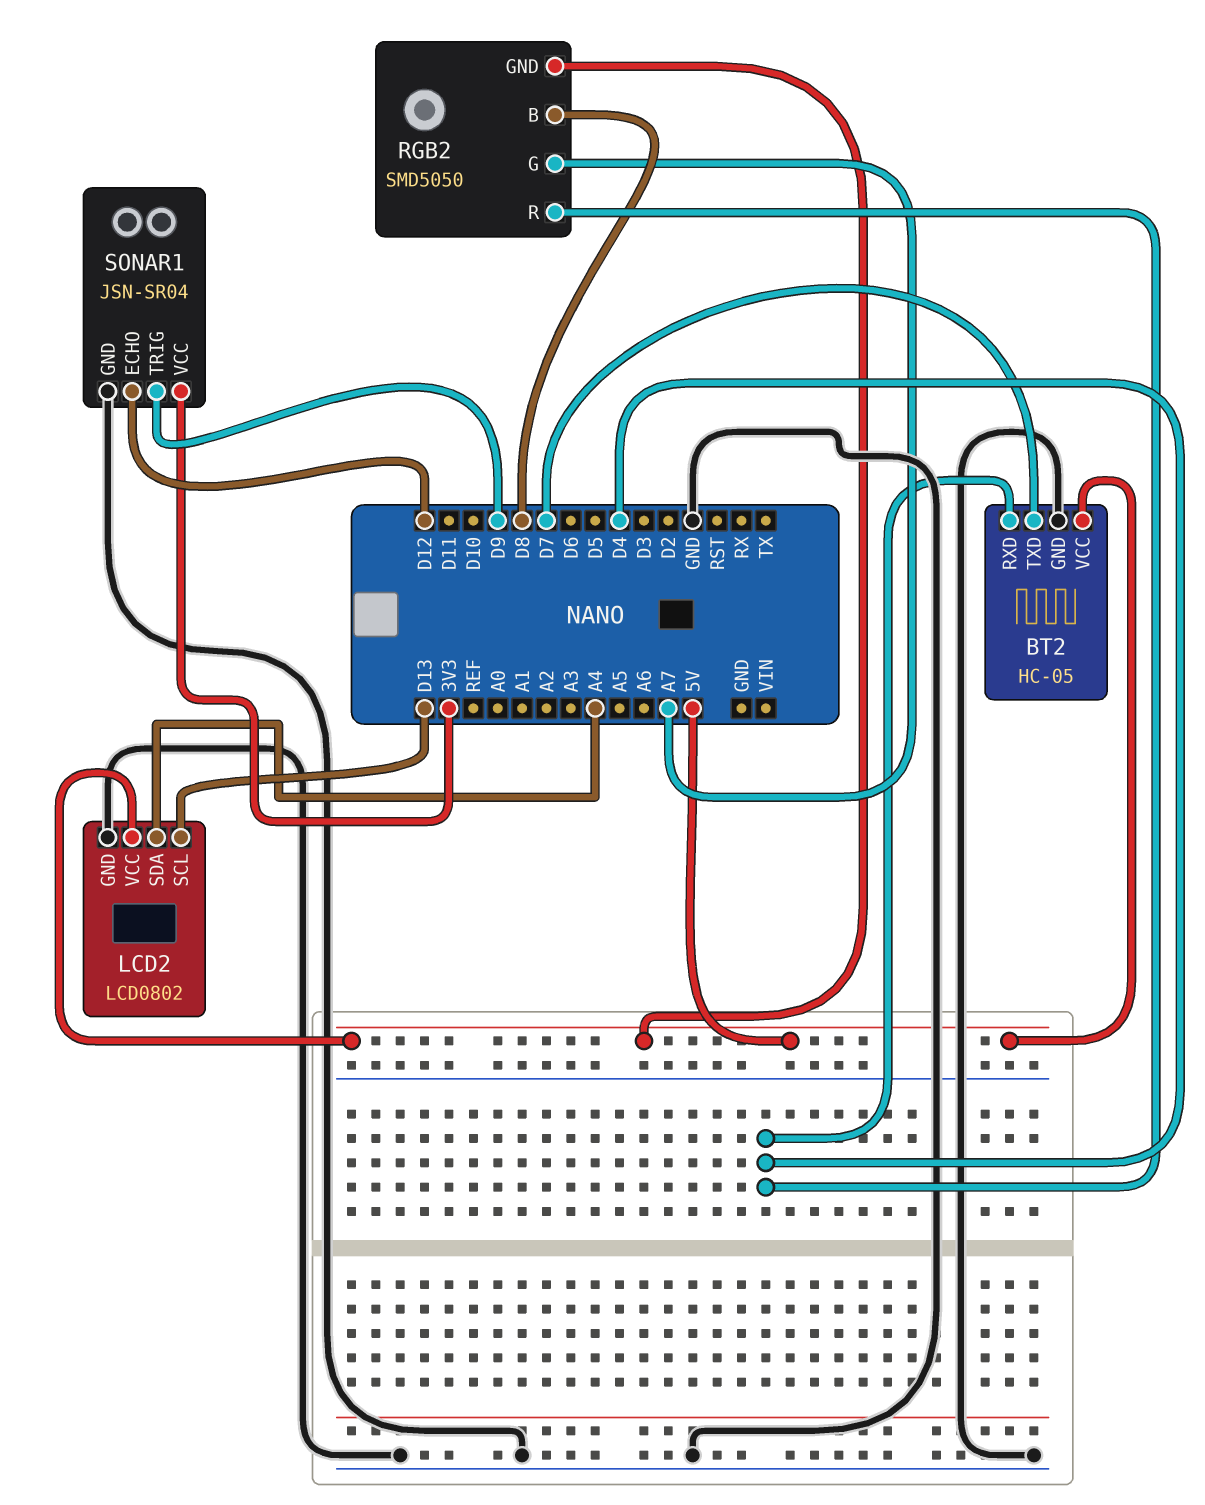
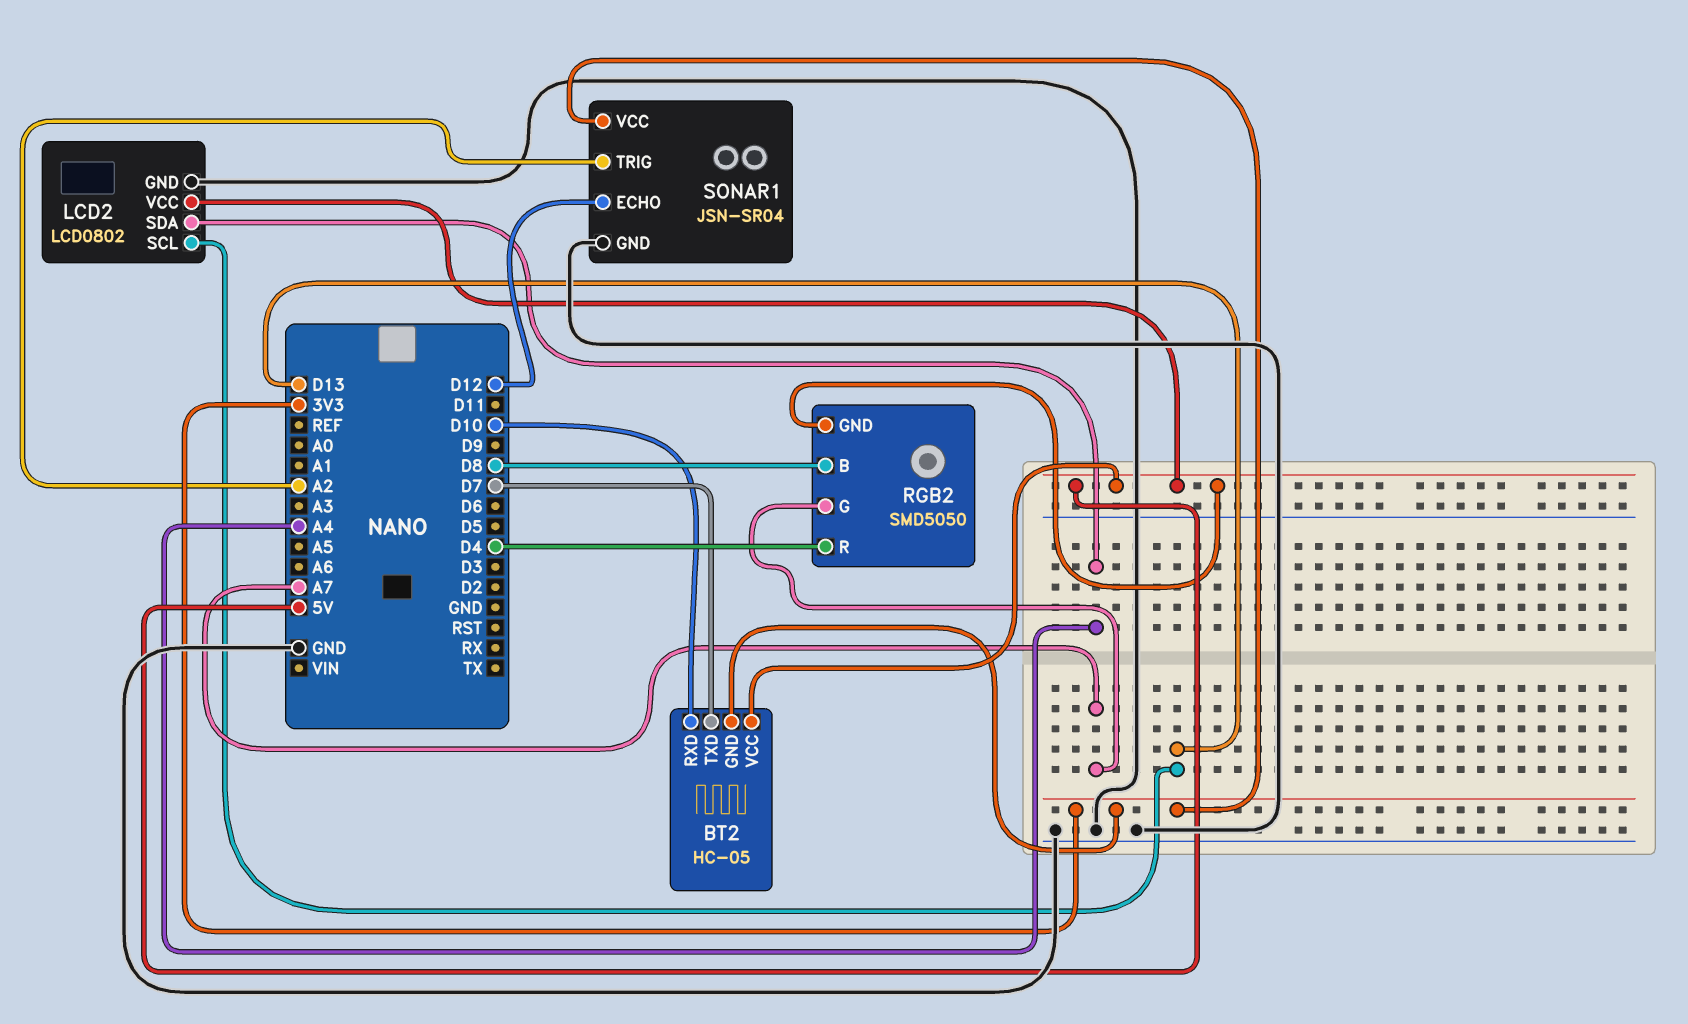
BT2 pin GND: GND -> 3V3
BT2 pin RXD: D4 -> D10
SONAR1 pin TRIG: D9 -> A2

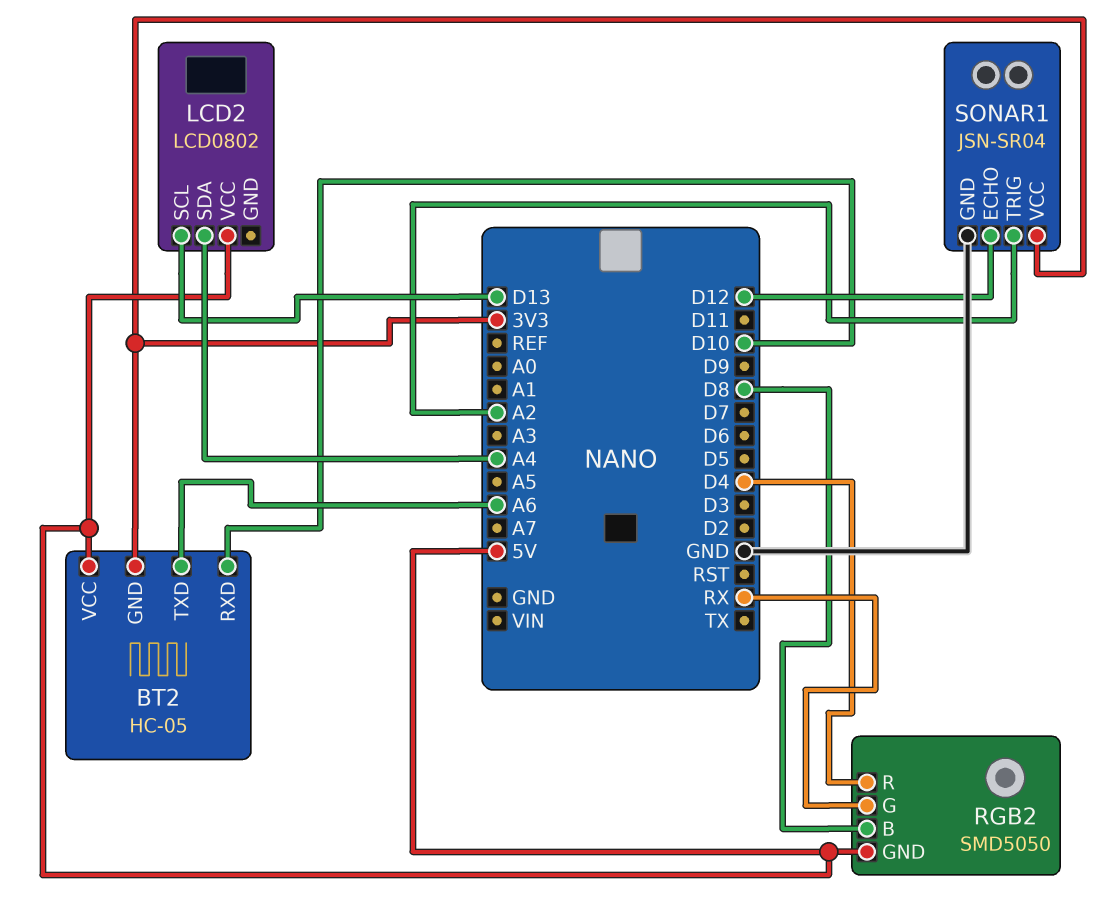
BT2 pin TXD: D7 -> A6
LCD2 pin GND: GND -> none
RGB2 pin G: A7 -> RX

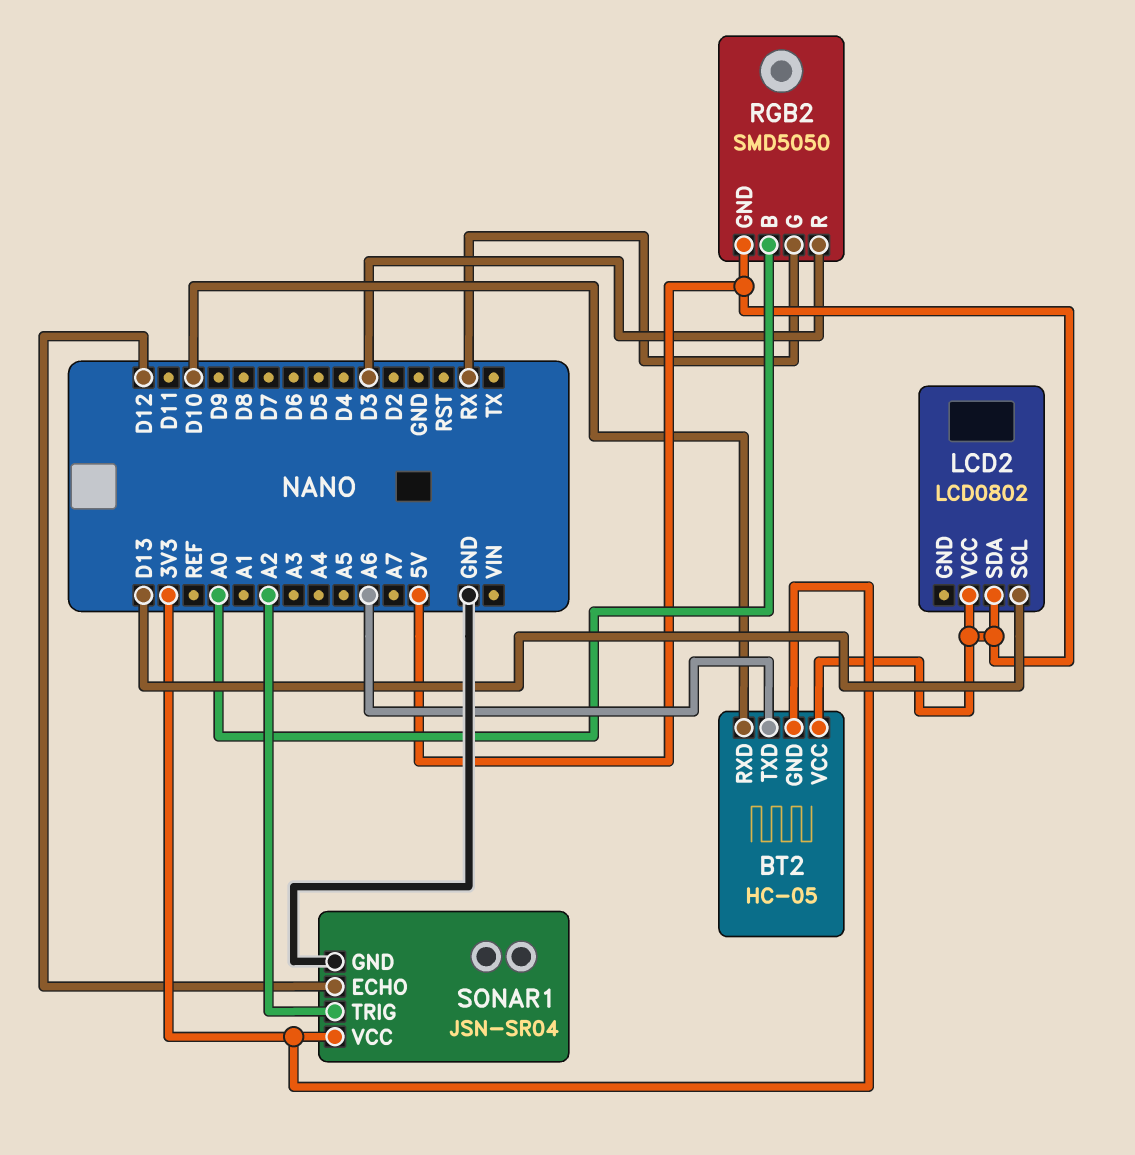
LCD2 pin SDA: A4 -> 5V
RGB2 pin B: D8 -> A0
RGB2 pin R: D4 -> D3

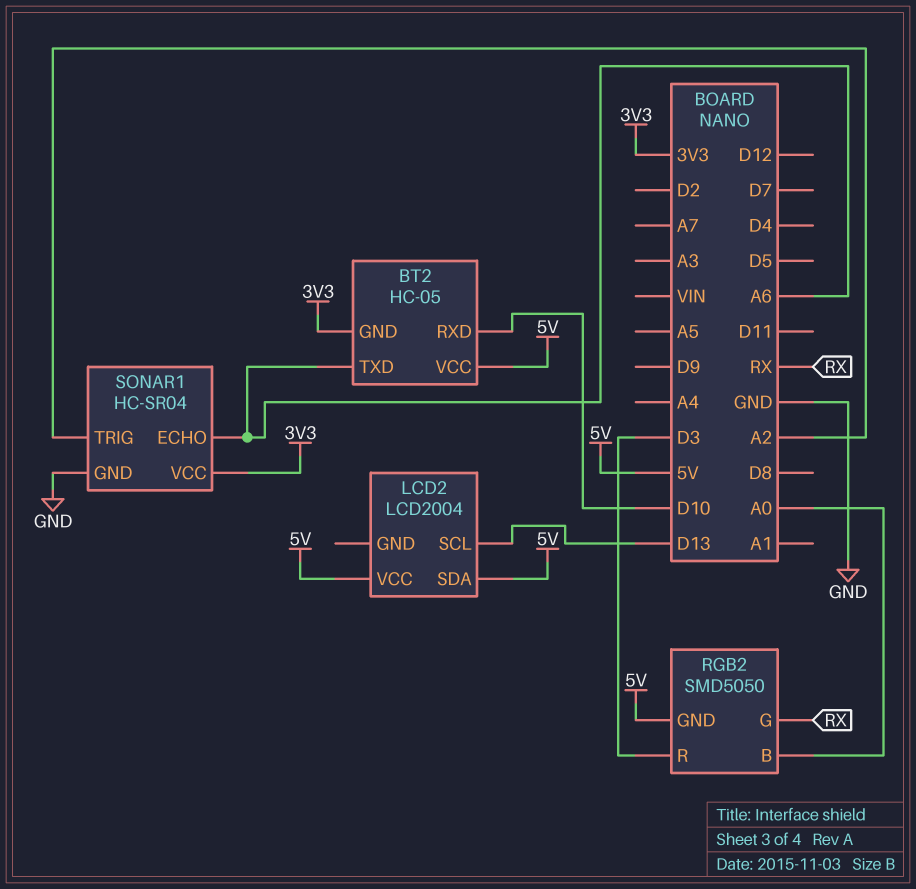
LCD2: LCD0802 -> LCD2004
SONAR1: JSN-SR04 -> HC-SR04
SONAR1 pin ECHO: D12 -> A6

